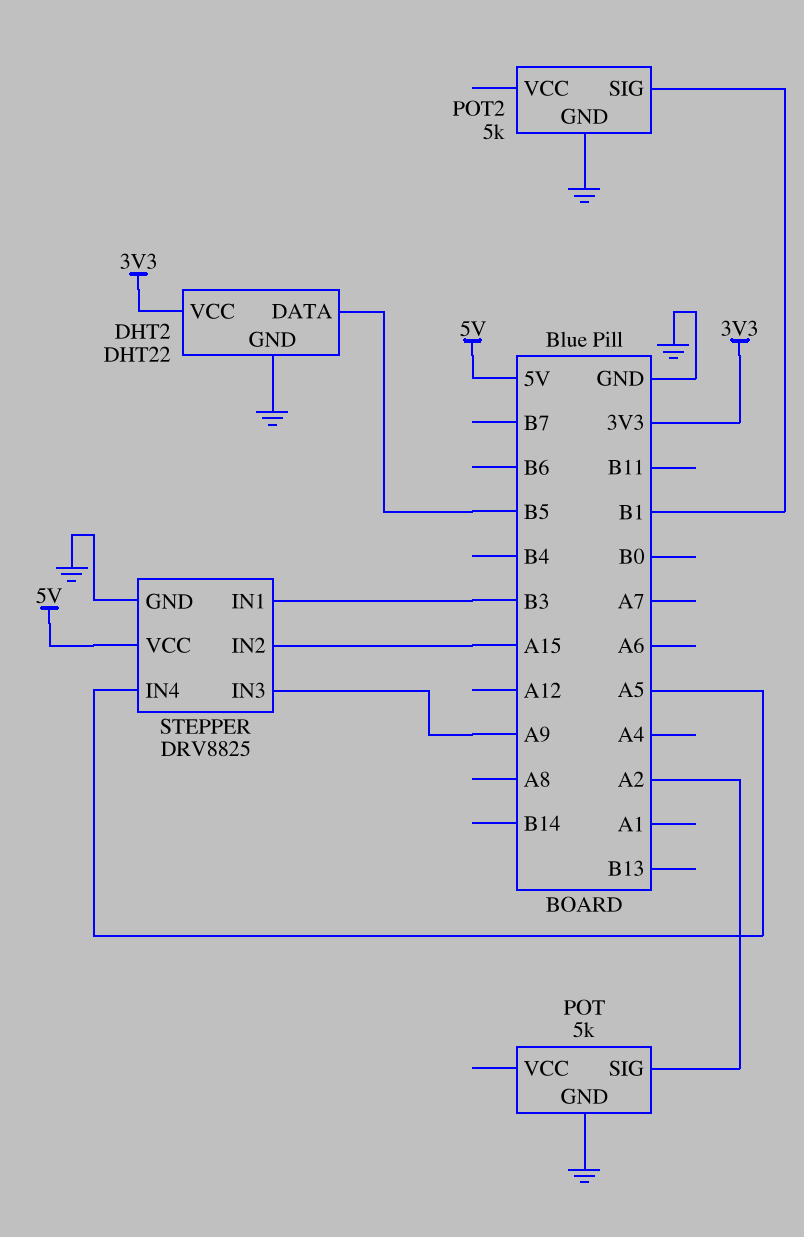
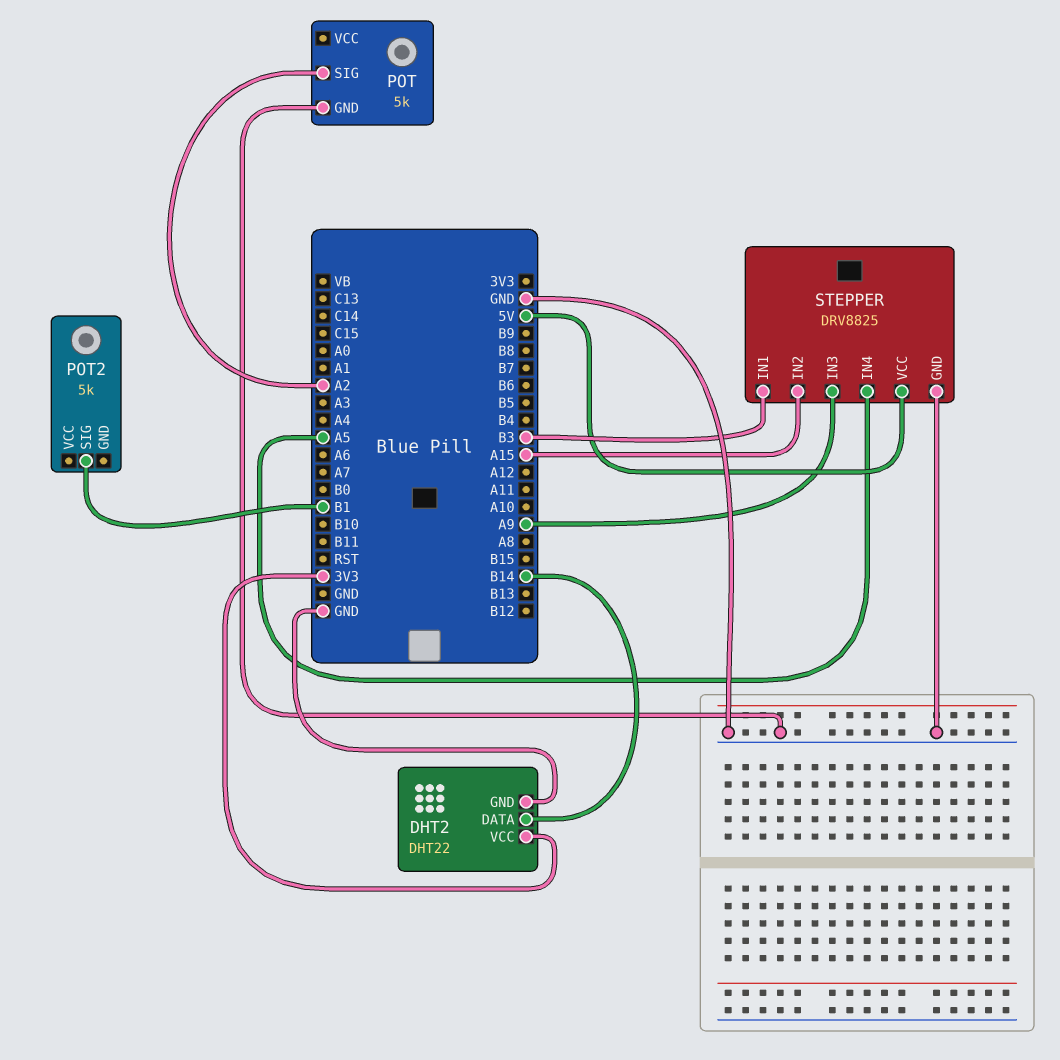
DHT2 pin DATA: B5 -> B14
POT2 pin GND: GND -> none

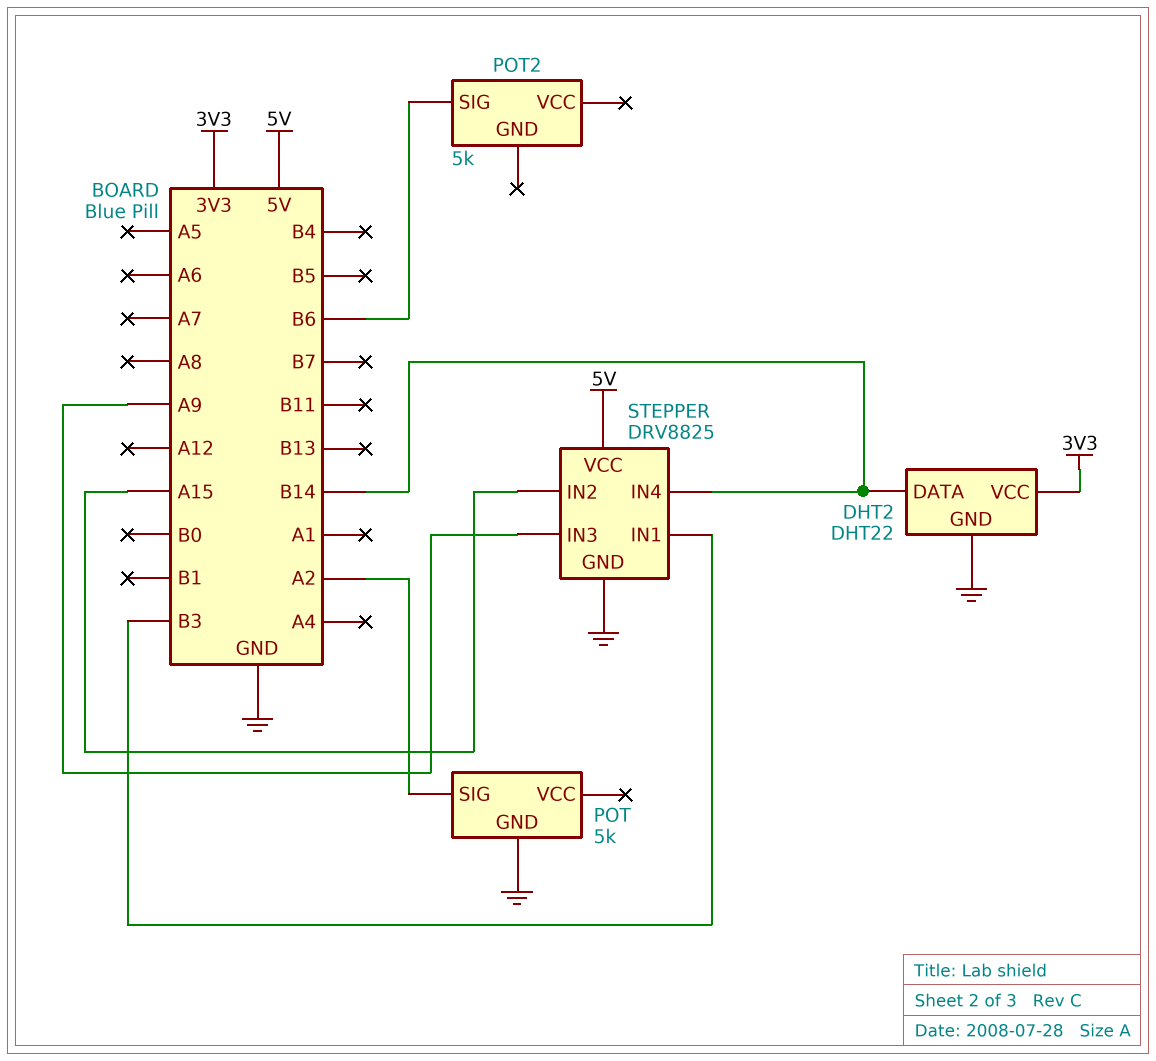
POT2 pin SIG: B1 -> B6
STEPPER pin IN4: A5 -> B14

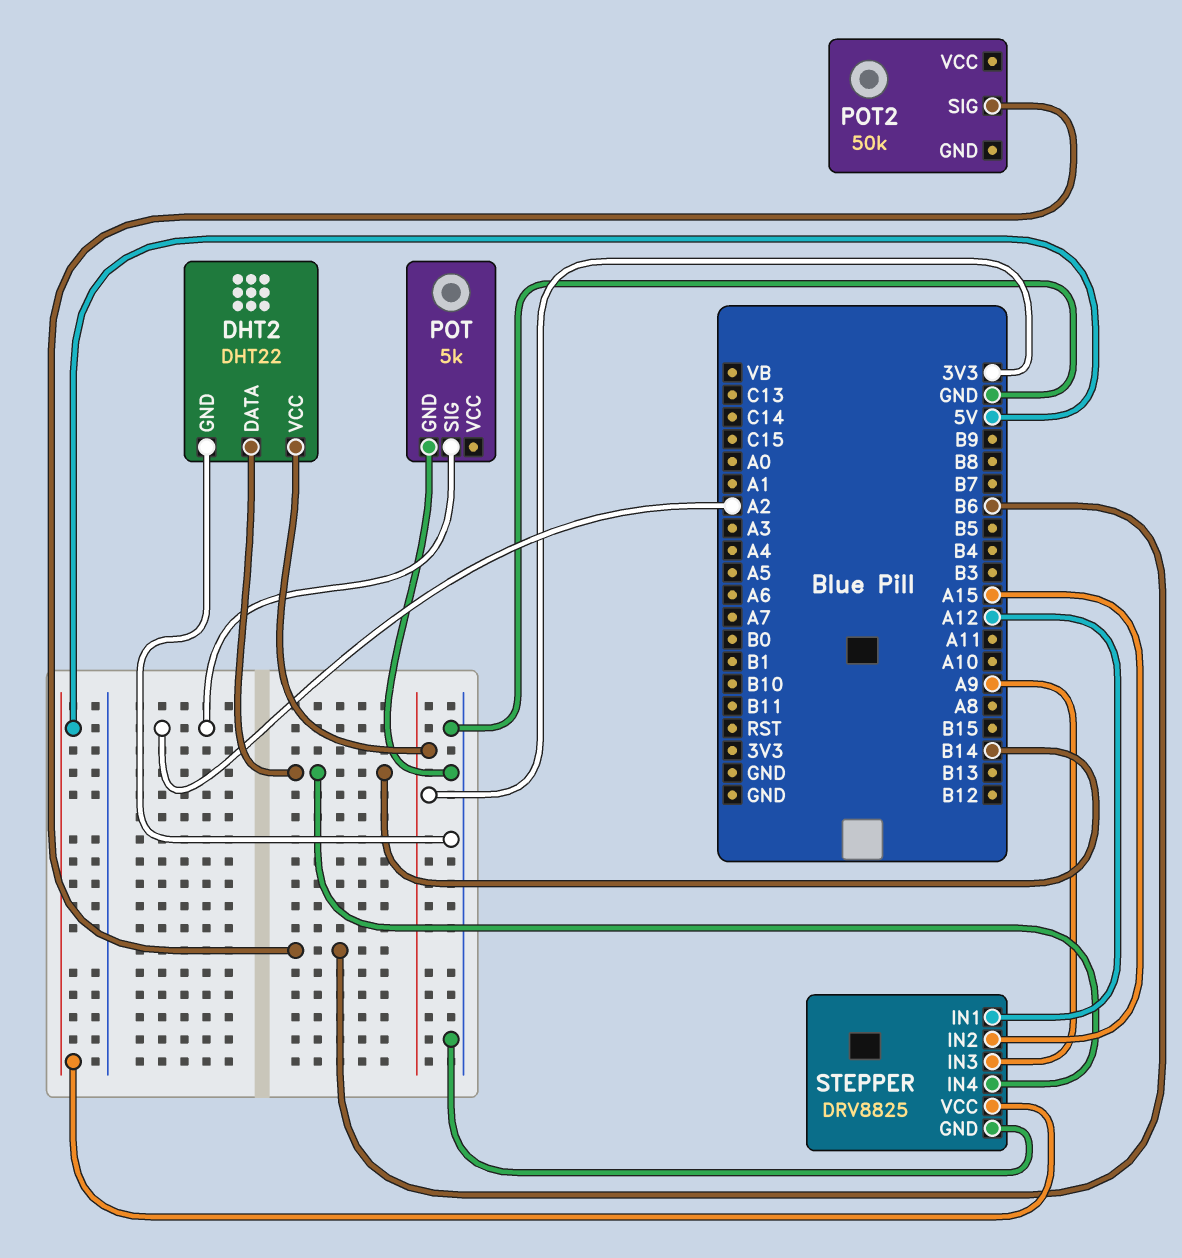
POT2: 5k -> 50k
STEPPER pin IN1: B3 -> A12

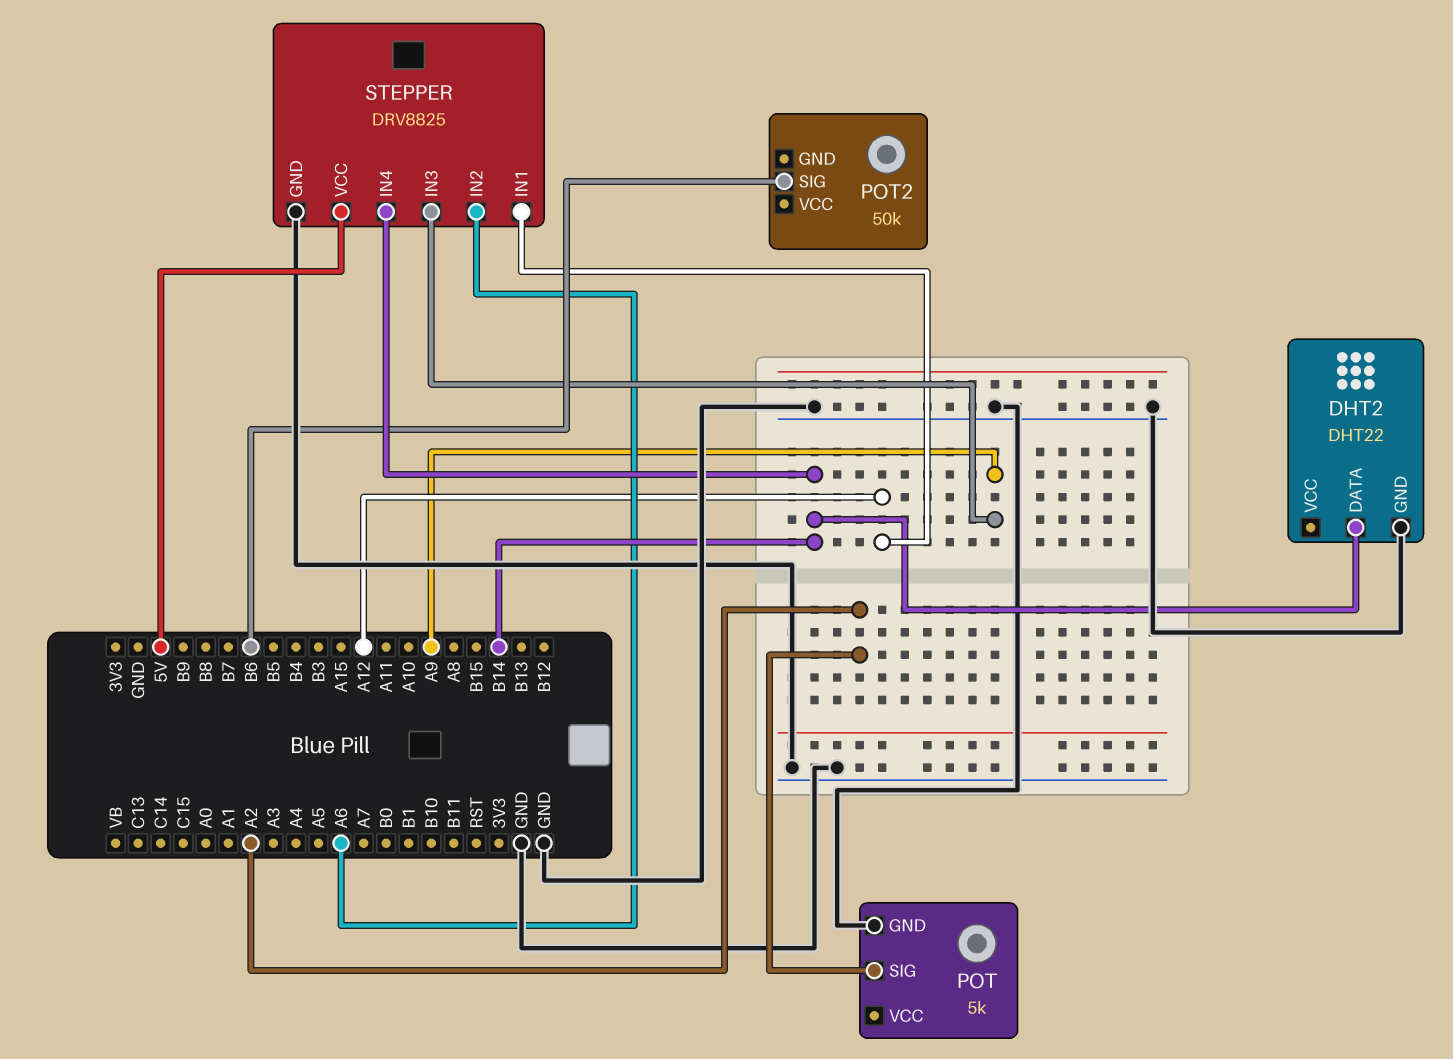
DHT2 pin VCC: 3V3 -> none
STEPPER pin IN2: A15 -> A6

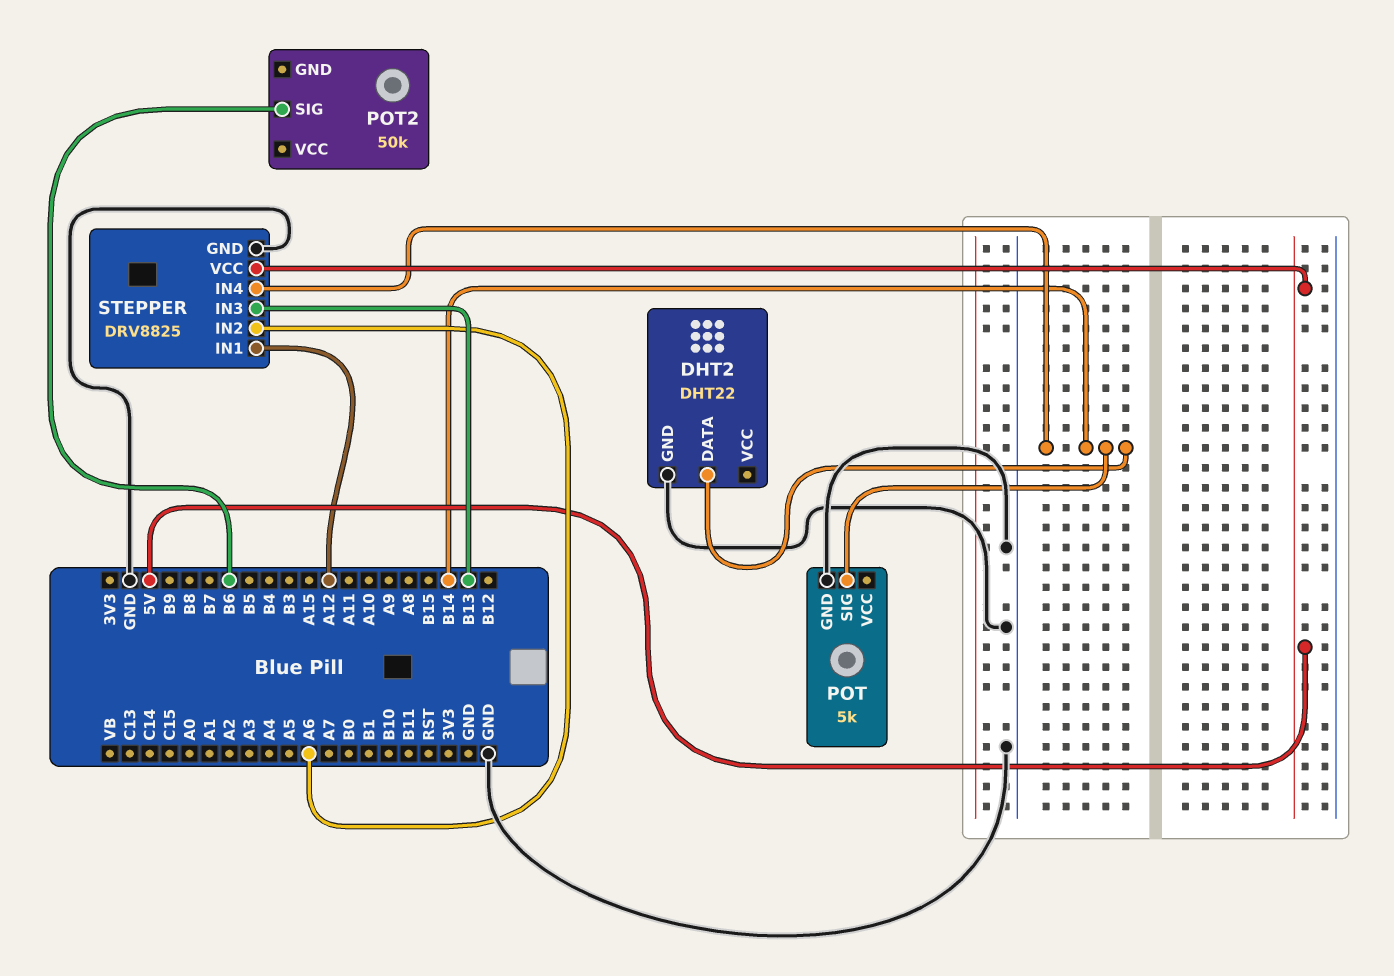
POT pin SIG: A2 -> B14
STEPPER pin IN3: A9 -> B13

